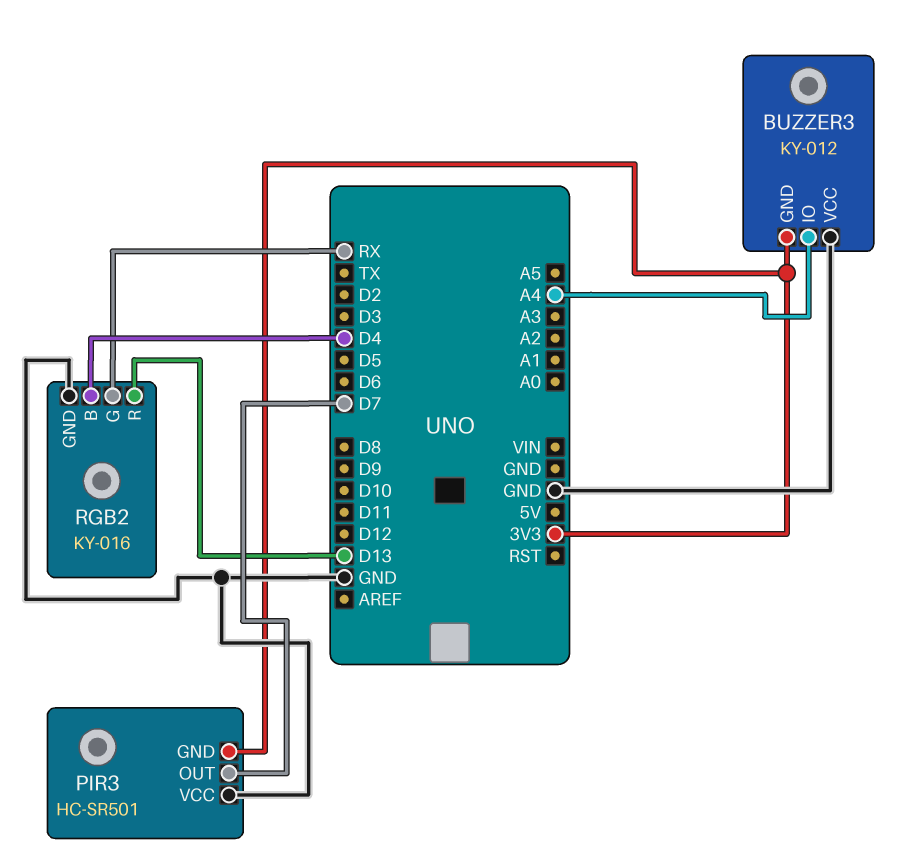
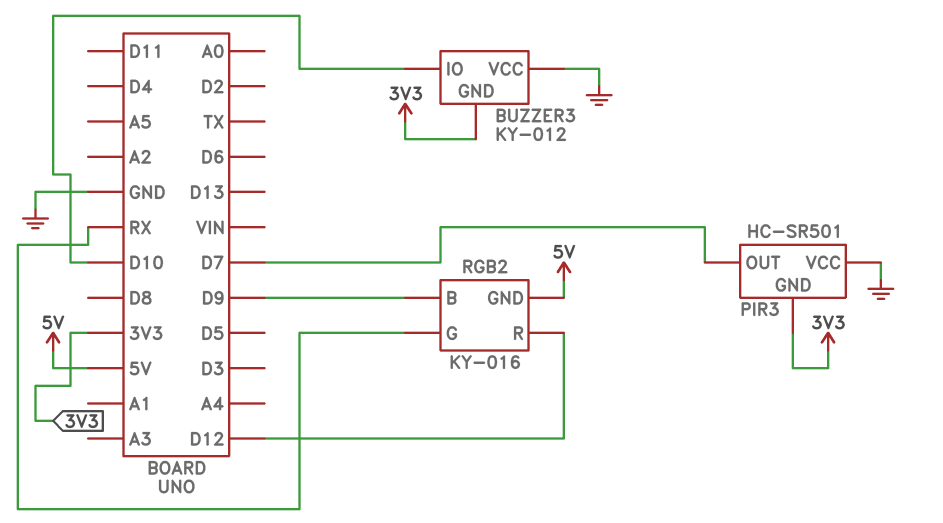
BUZZER3 pin IO: A4 -> D10
RGB2 pin B: D4 -> D9
RGB2 pin GND: GND -> 5V
RGB2 pin R: D13 -> D12

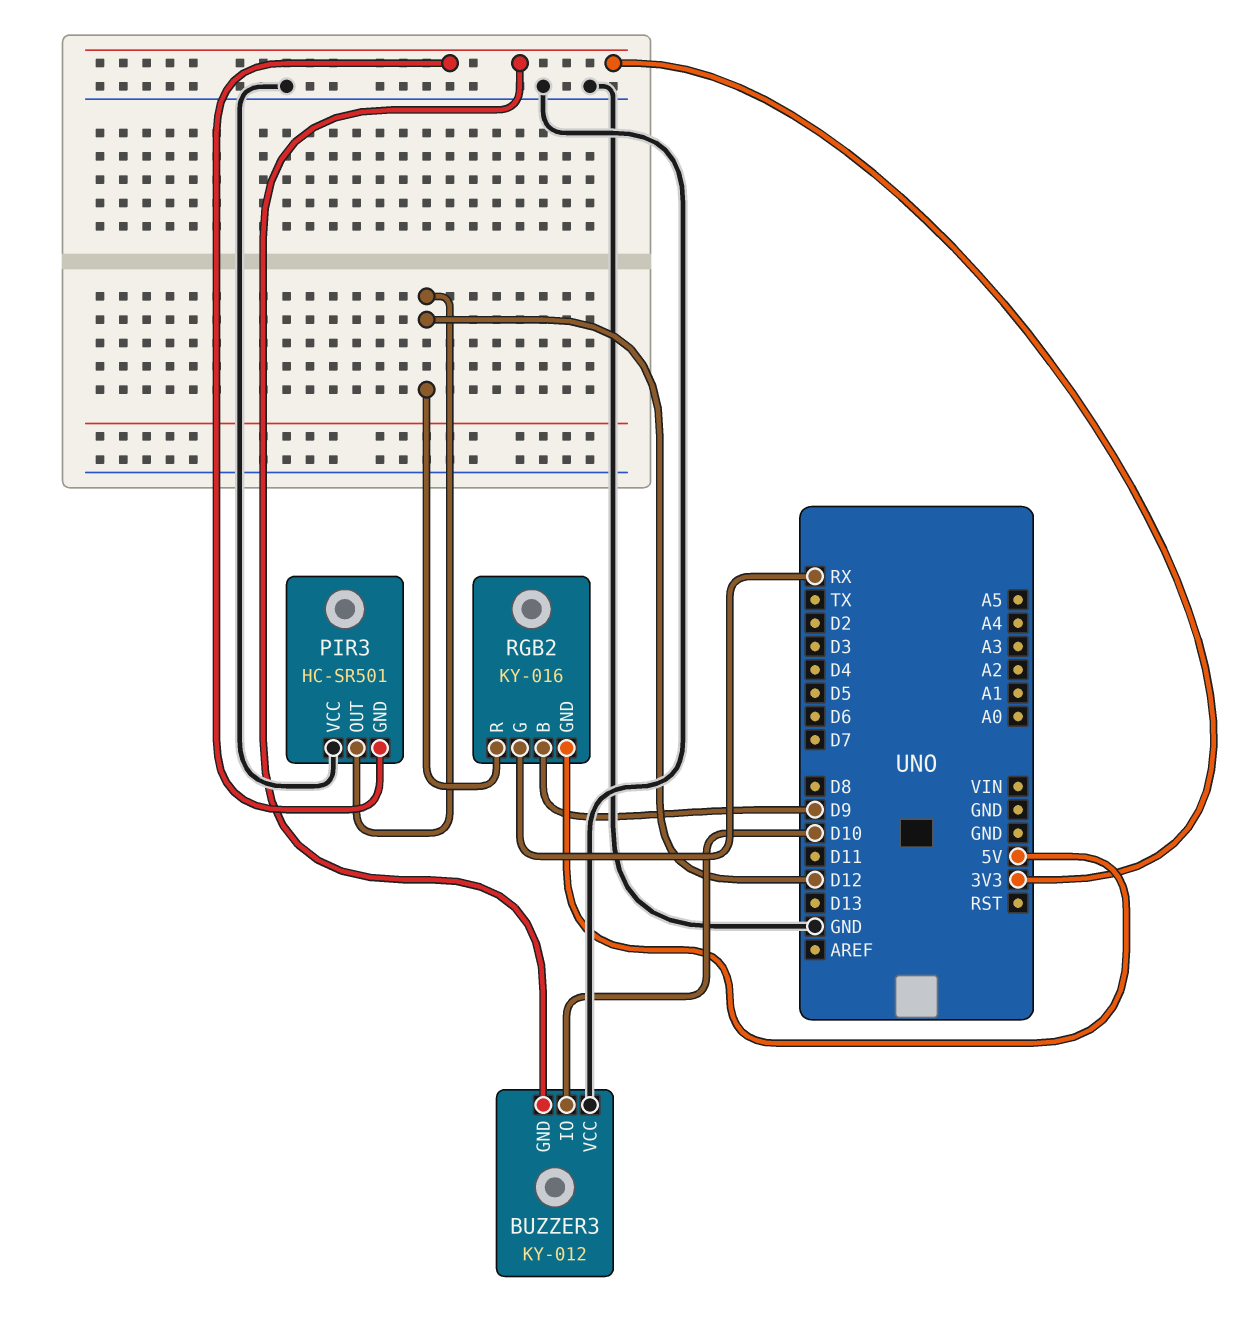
PIR3 pin OUT: D7 -> D12

